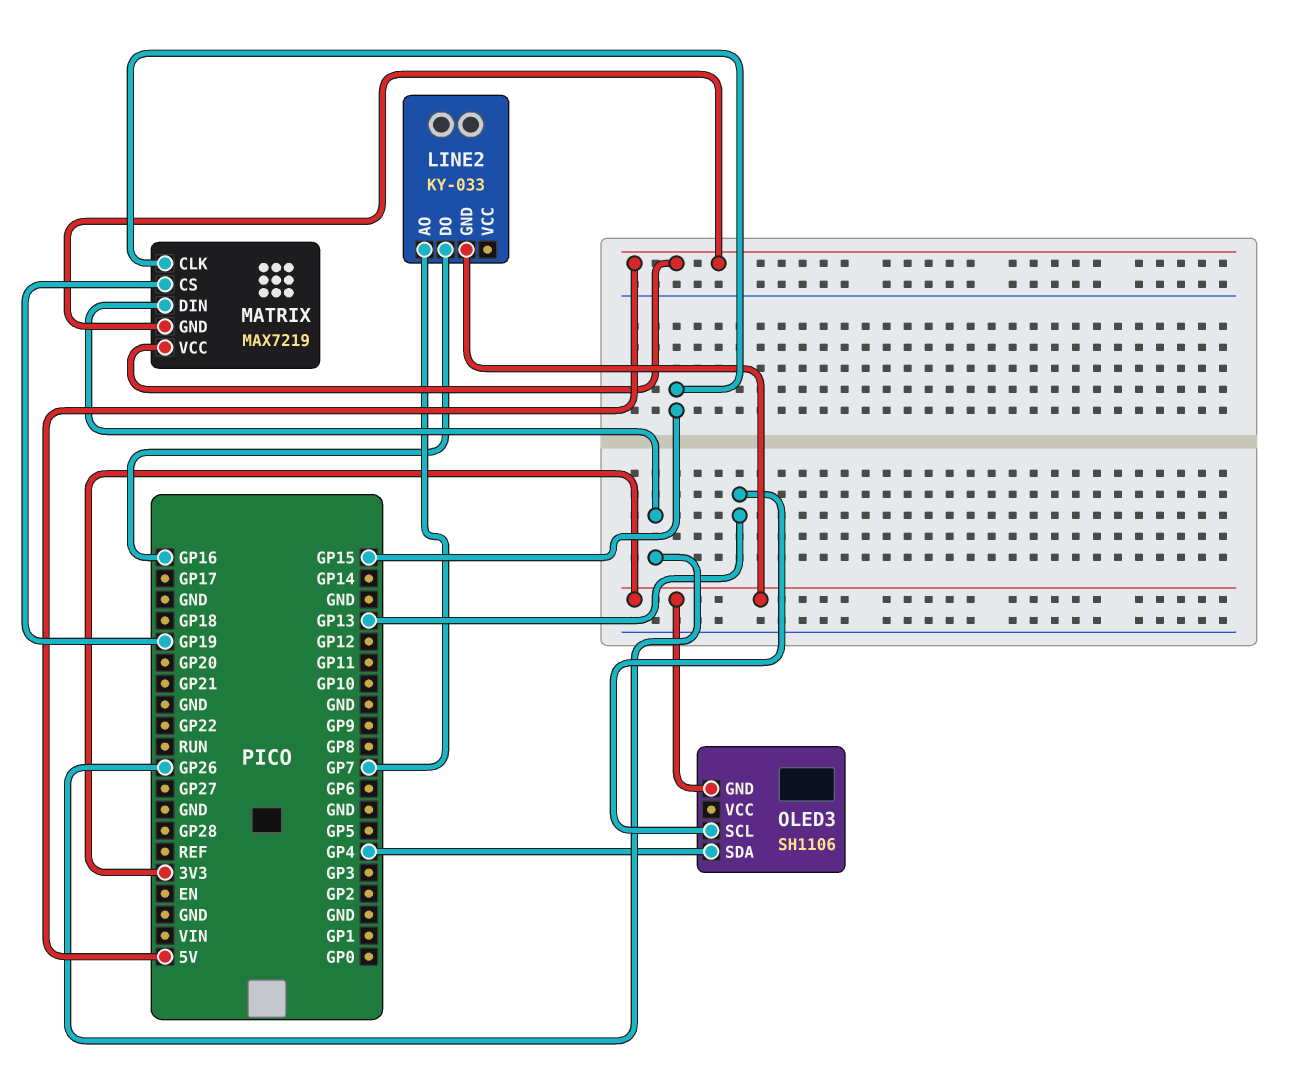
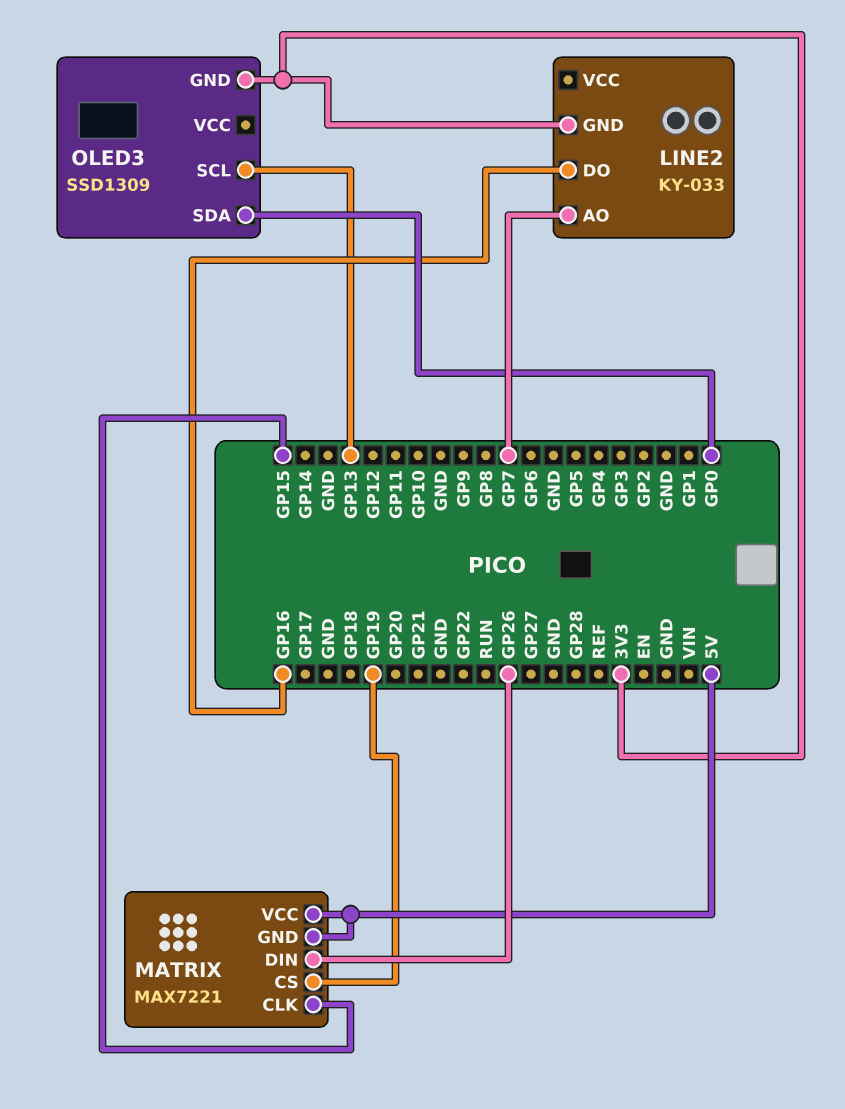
MATRIX: MAX7219 -> MAX7221
OLED3: SH1106 -> SSD1309
OLED3 pin SDA: GP4 -> GP0

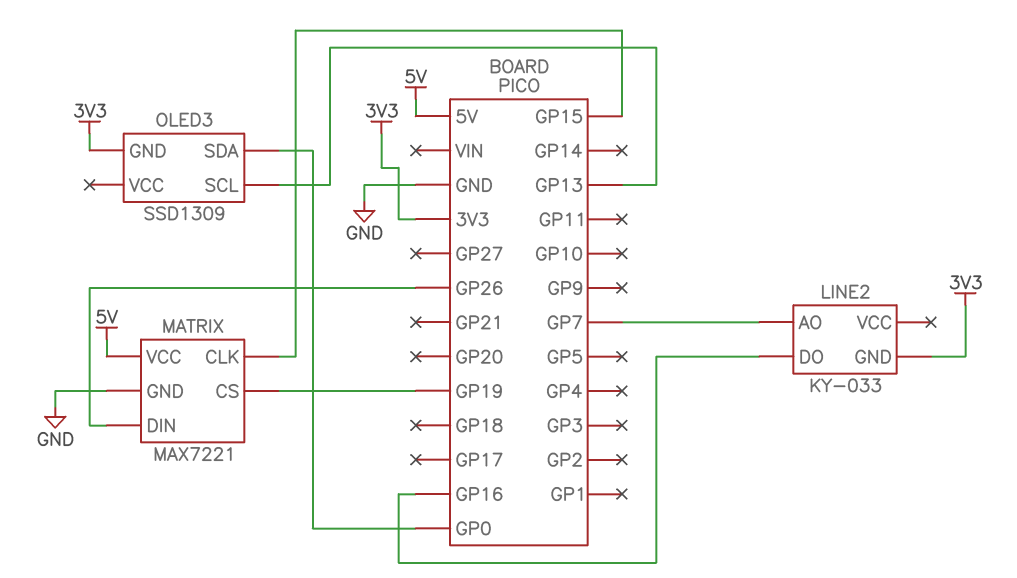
MATRIX pin GND: 5V -> GND

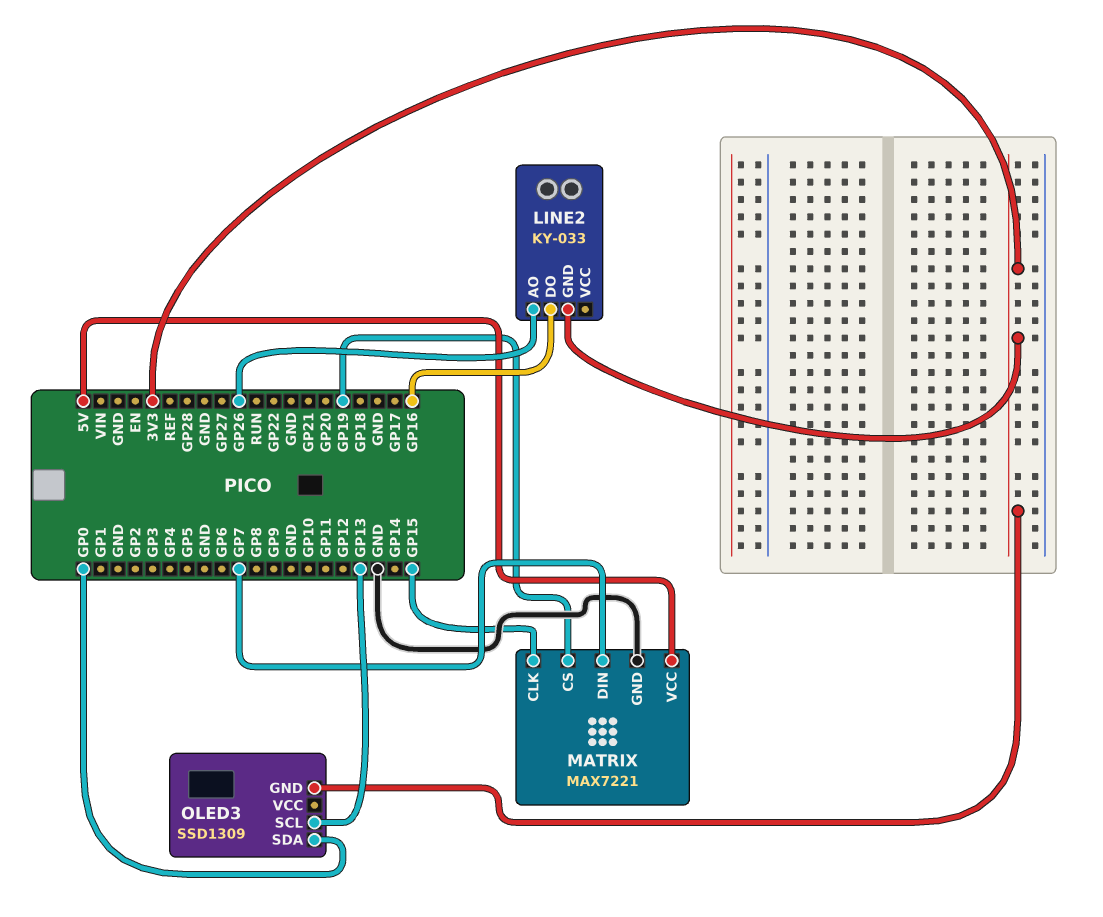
LINE2 pin AO: GP7 -> GP26
MATRIX pin DIN: GP26 -> GP7

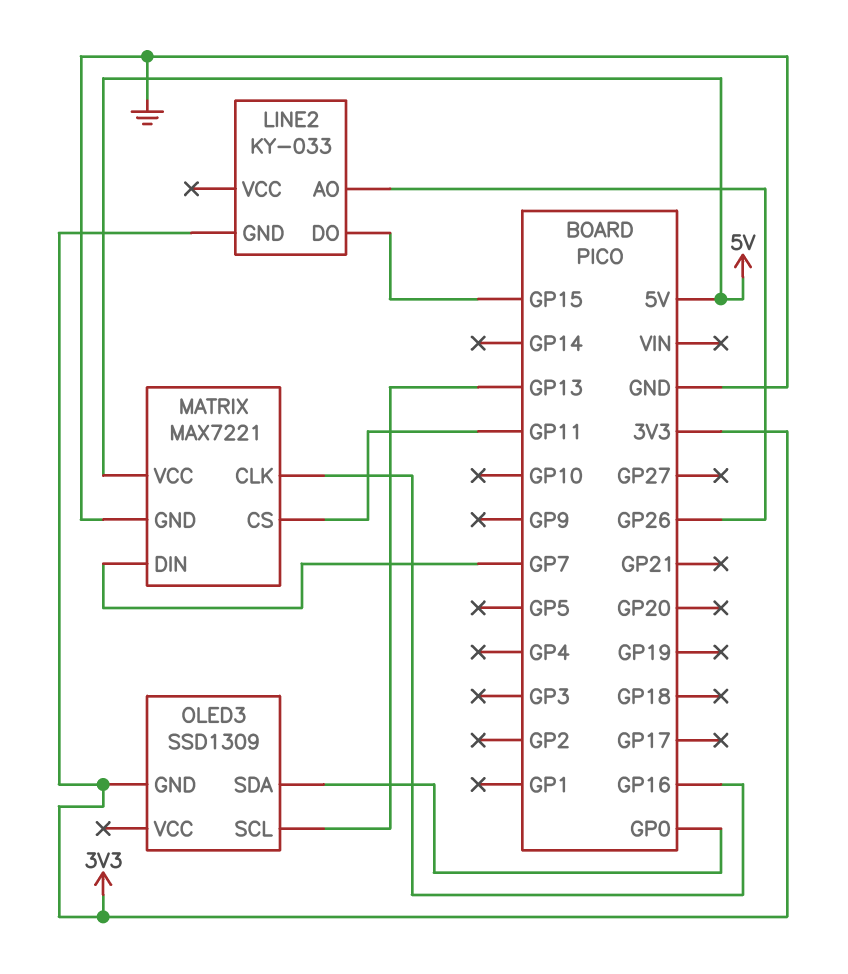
LINE2 pin DO: GP16 -> GP15
MATRIX pin CLK: GP15 -> GP16
MATRIX pin CS: GP19 -> GP11

